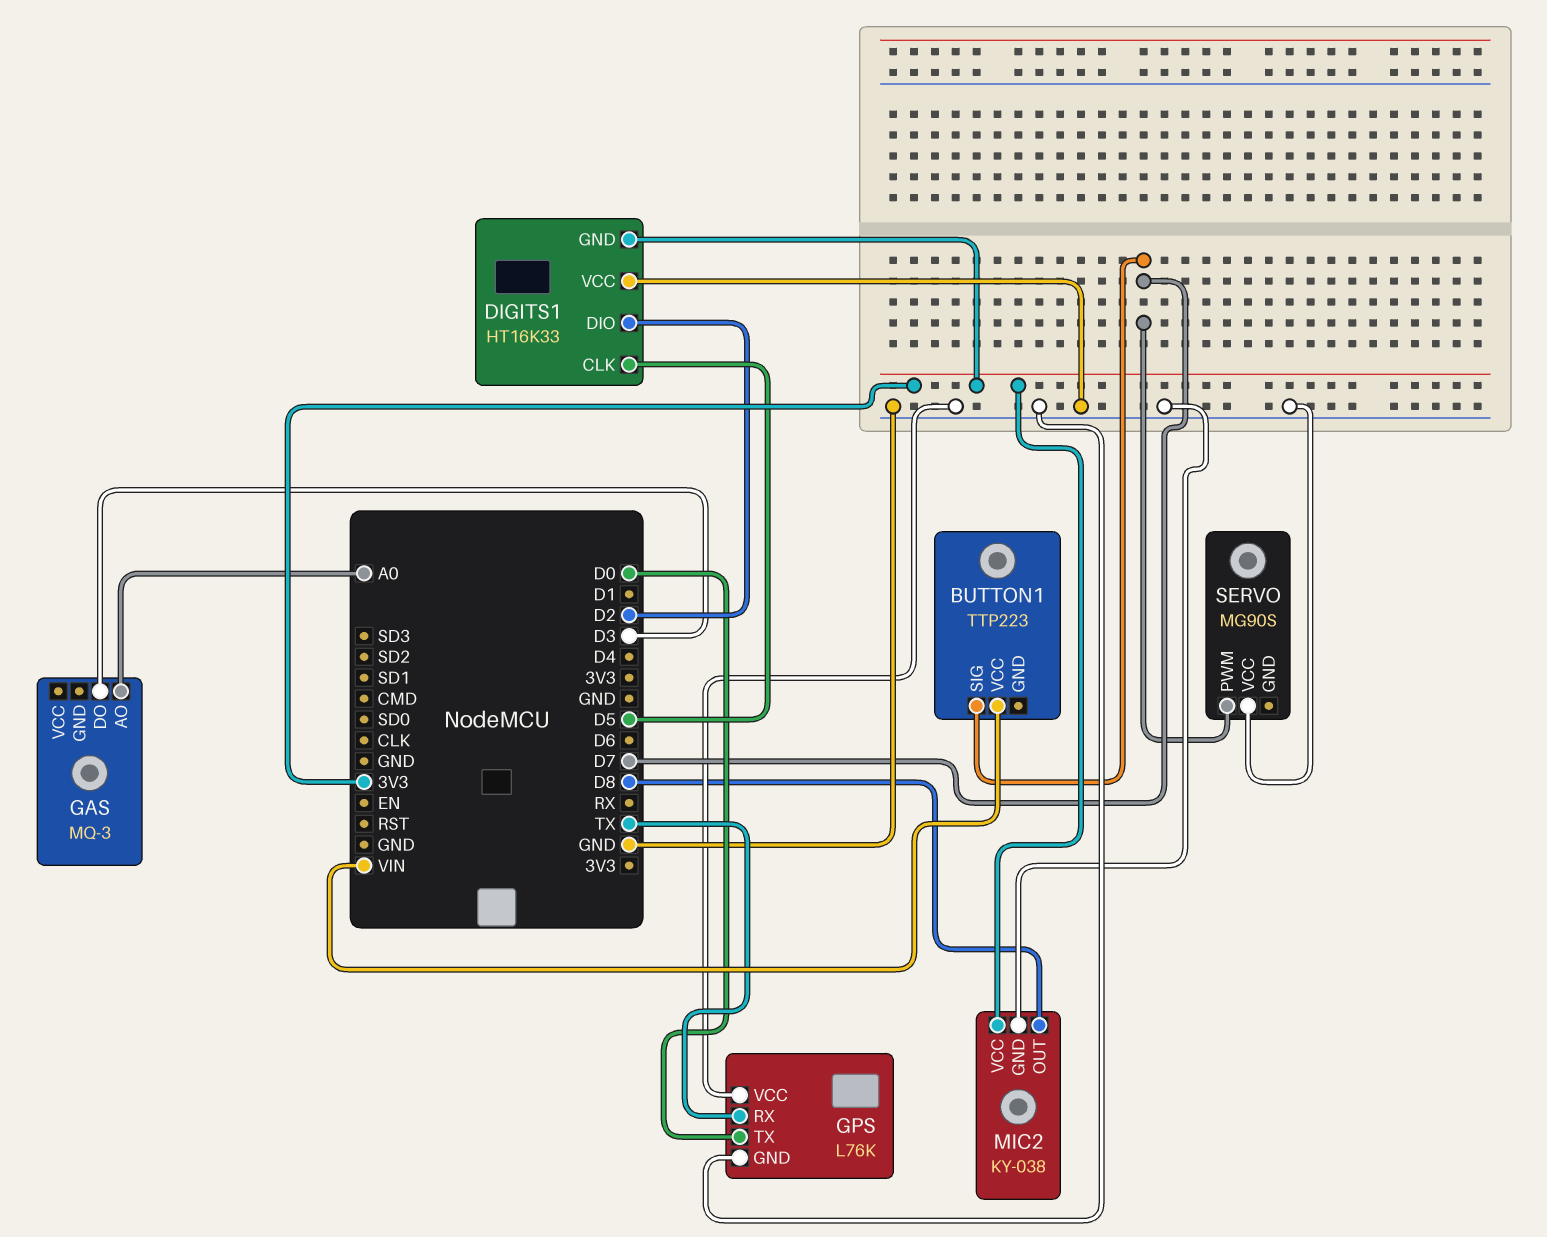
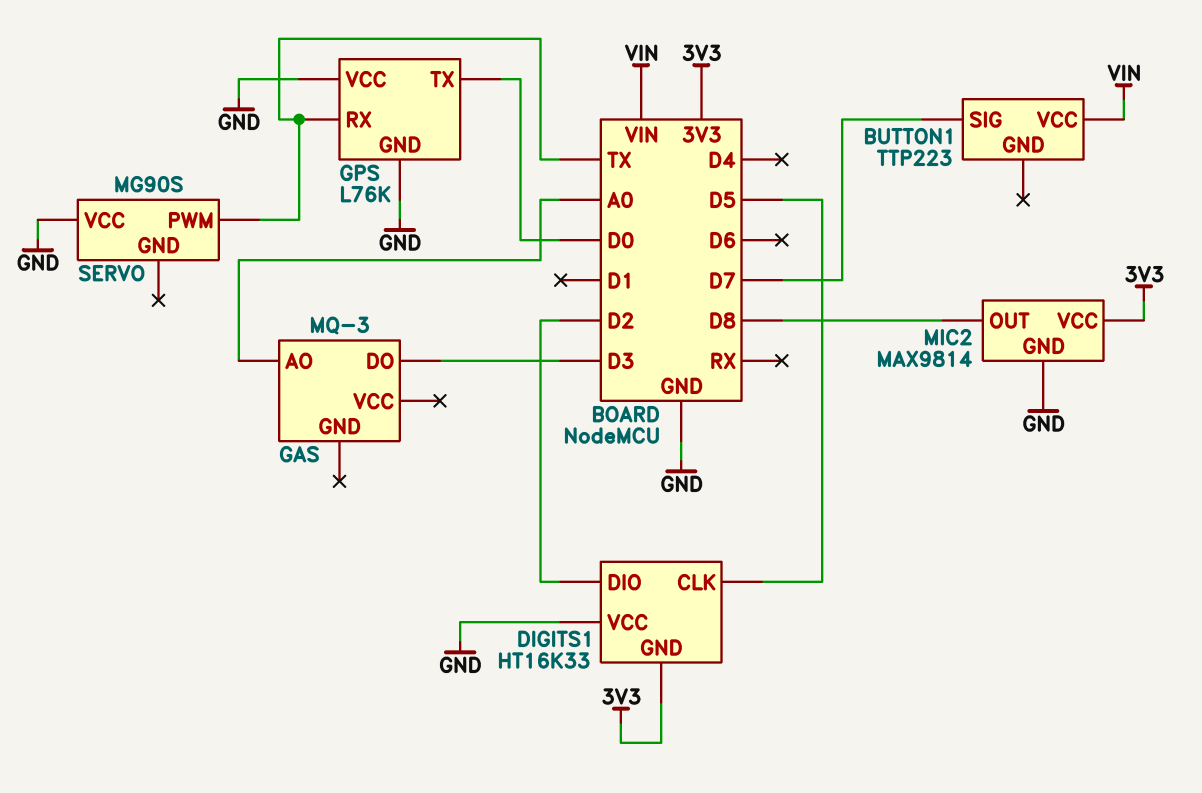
MIC2: KY-038 -> MAX9814
SERVO pin PWM: D7 -> TX

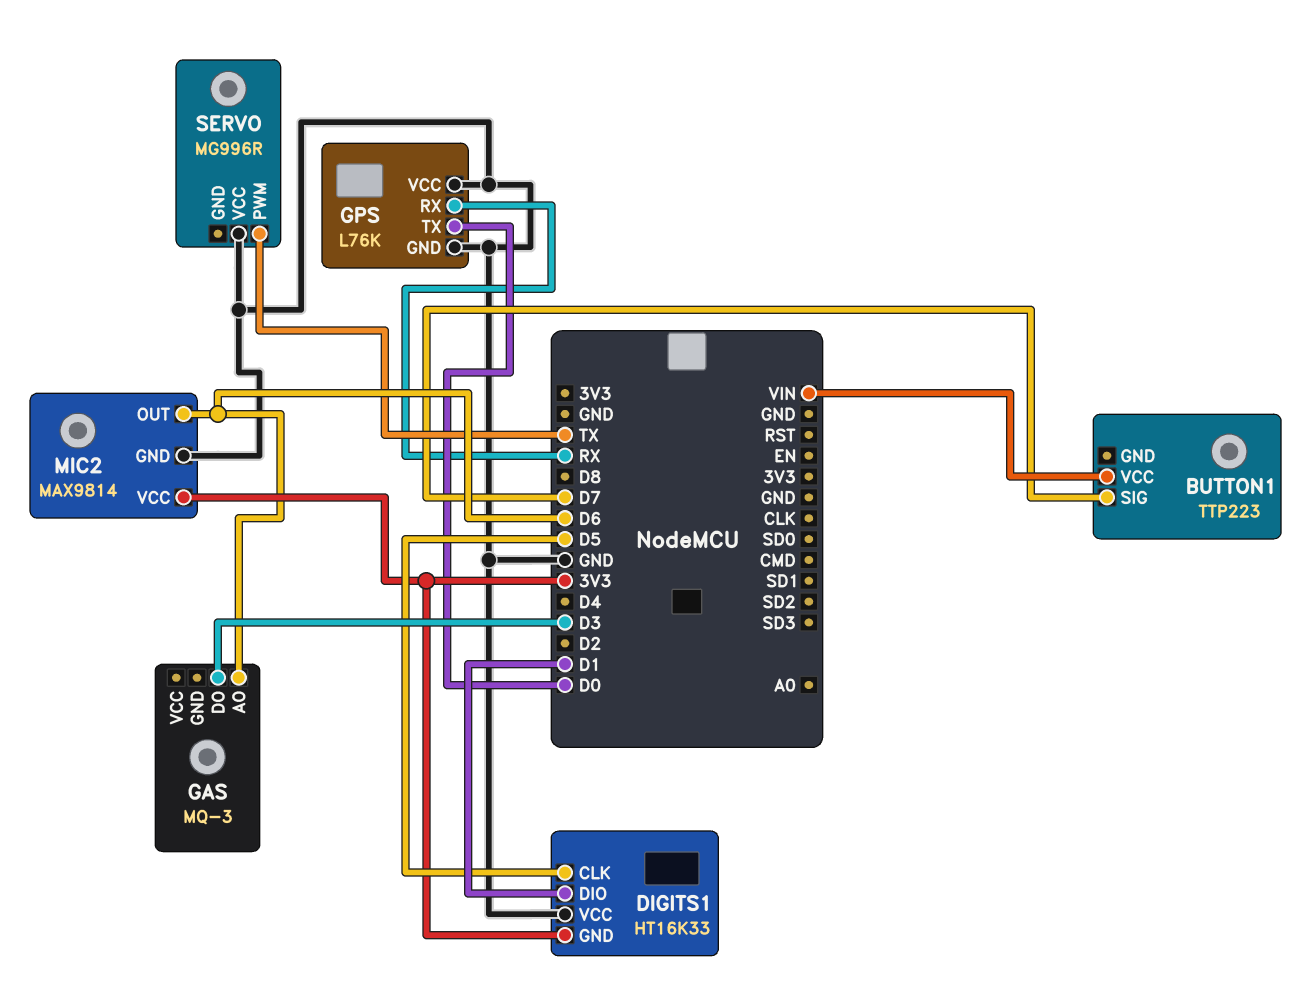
DIGITS1 pin DIO: D2 -> D1
GAS pin AO: A0 -> D6
GPS pin RX: TX -> RX
MIC2 pin OUT: D8 -> D6
SERVO: MG90S -> MG996R

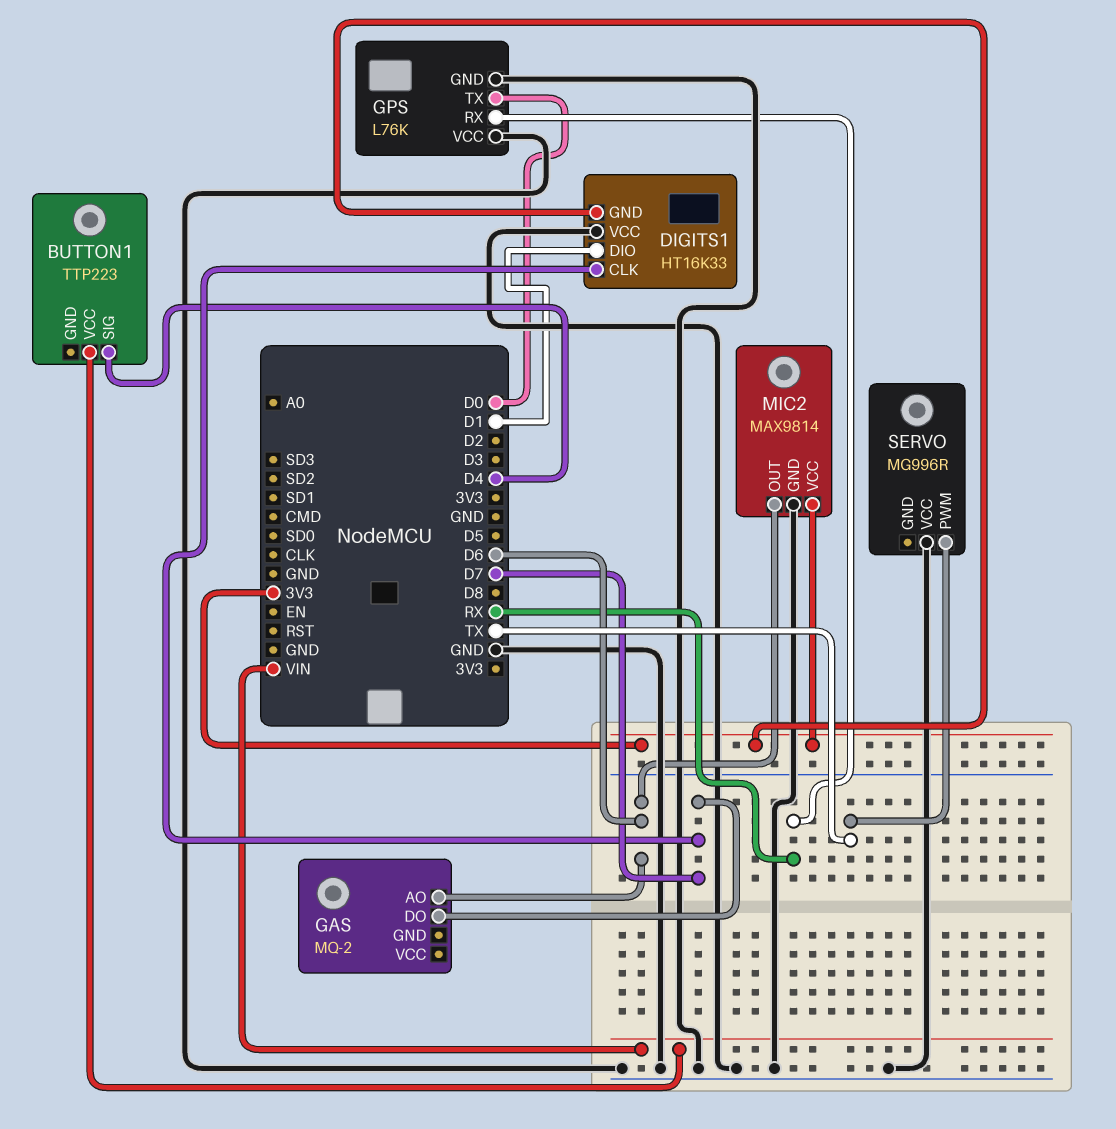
BUTTON1 pin SIG: D7 -> D4
DIGITS1 pin CLK: D5 -> D7
GAS: MQ-3 -> MQ-2
GAS pin DO: D3 -> D7

